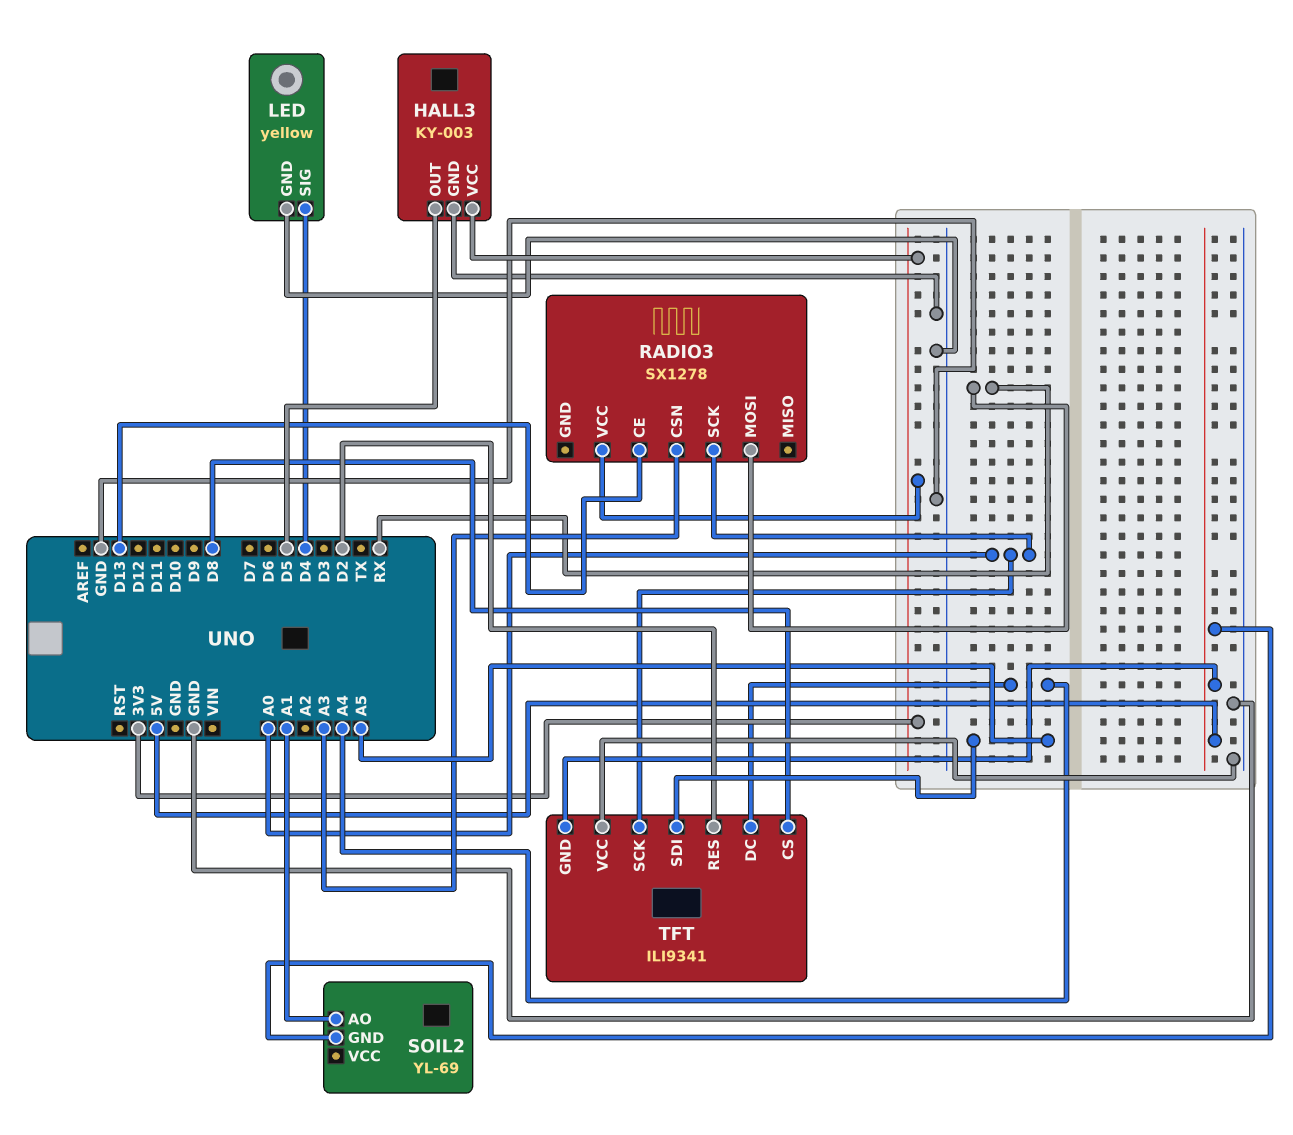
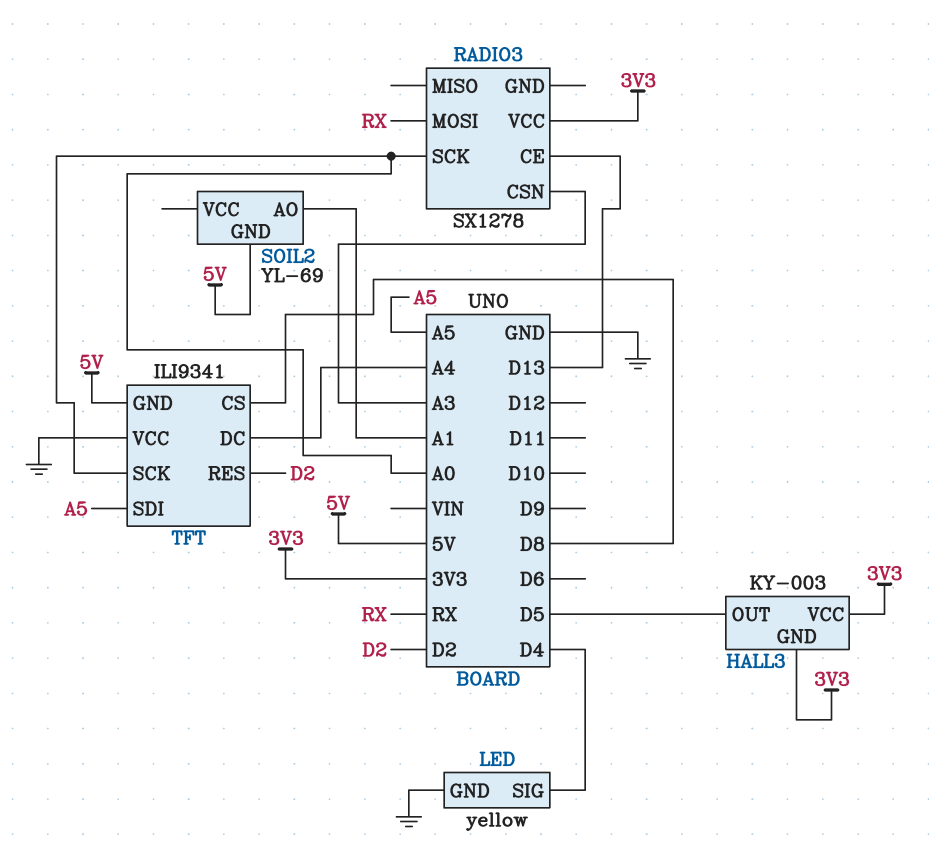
HALL3 pin GND: GND -> 3V3

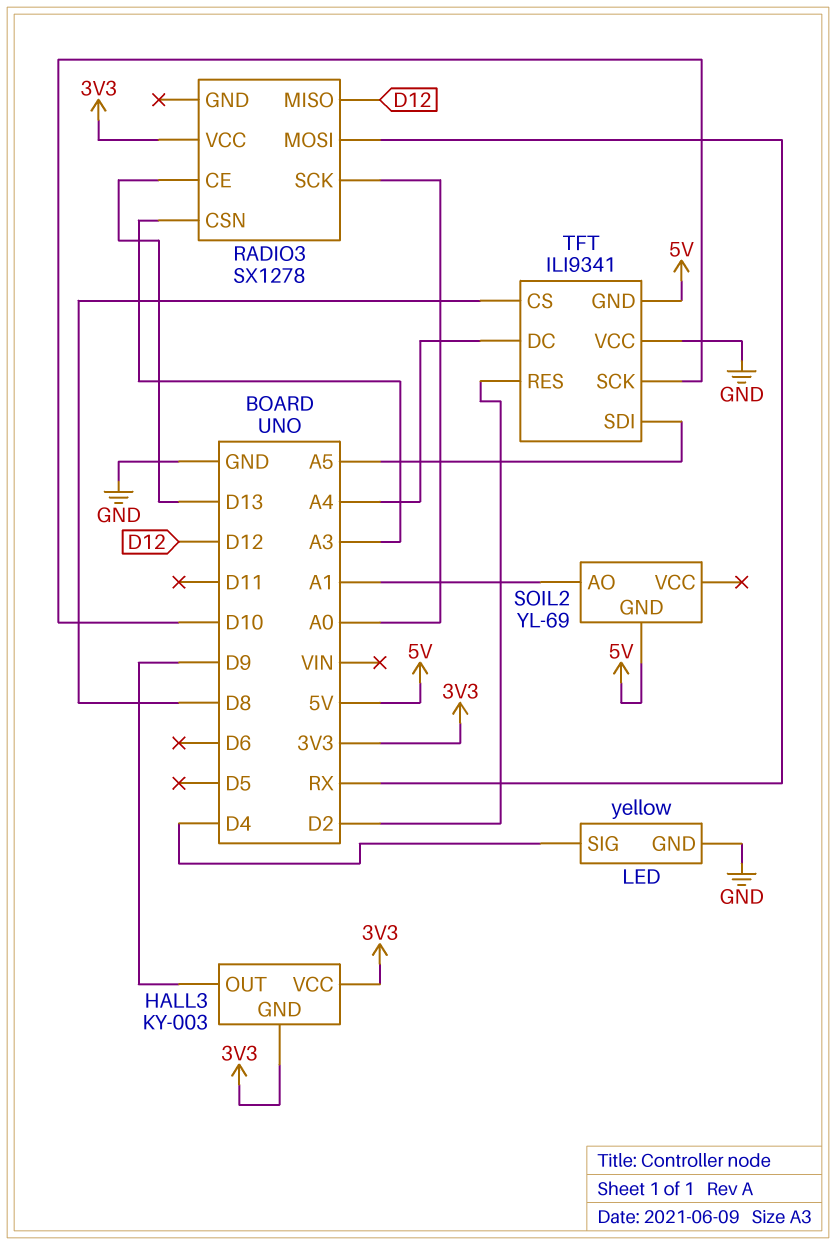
HALL3 pin OUT: D5 -> D9
RADIO3 pin MISO: none -> D12
TFT pin SCK: A0 -> D10

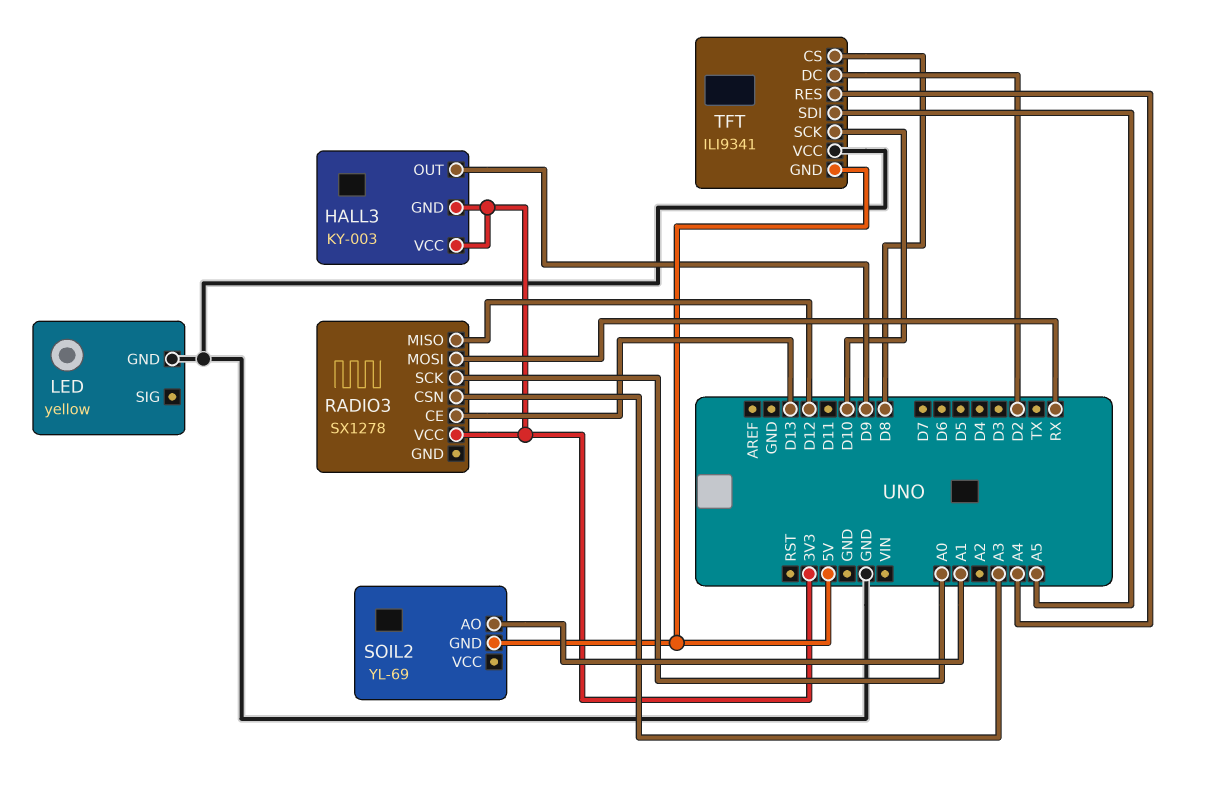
LED pin SIG: D4 -> none
TFT pin DC: A4 -> D2
TFT pin RES: D2 -> A4

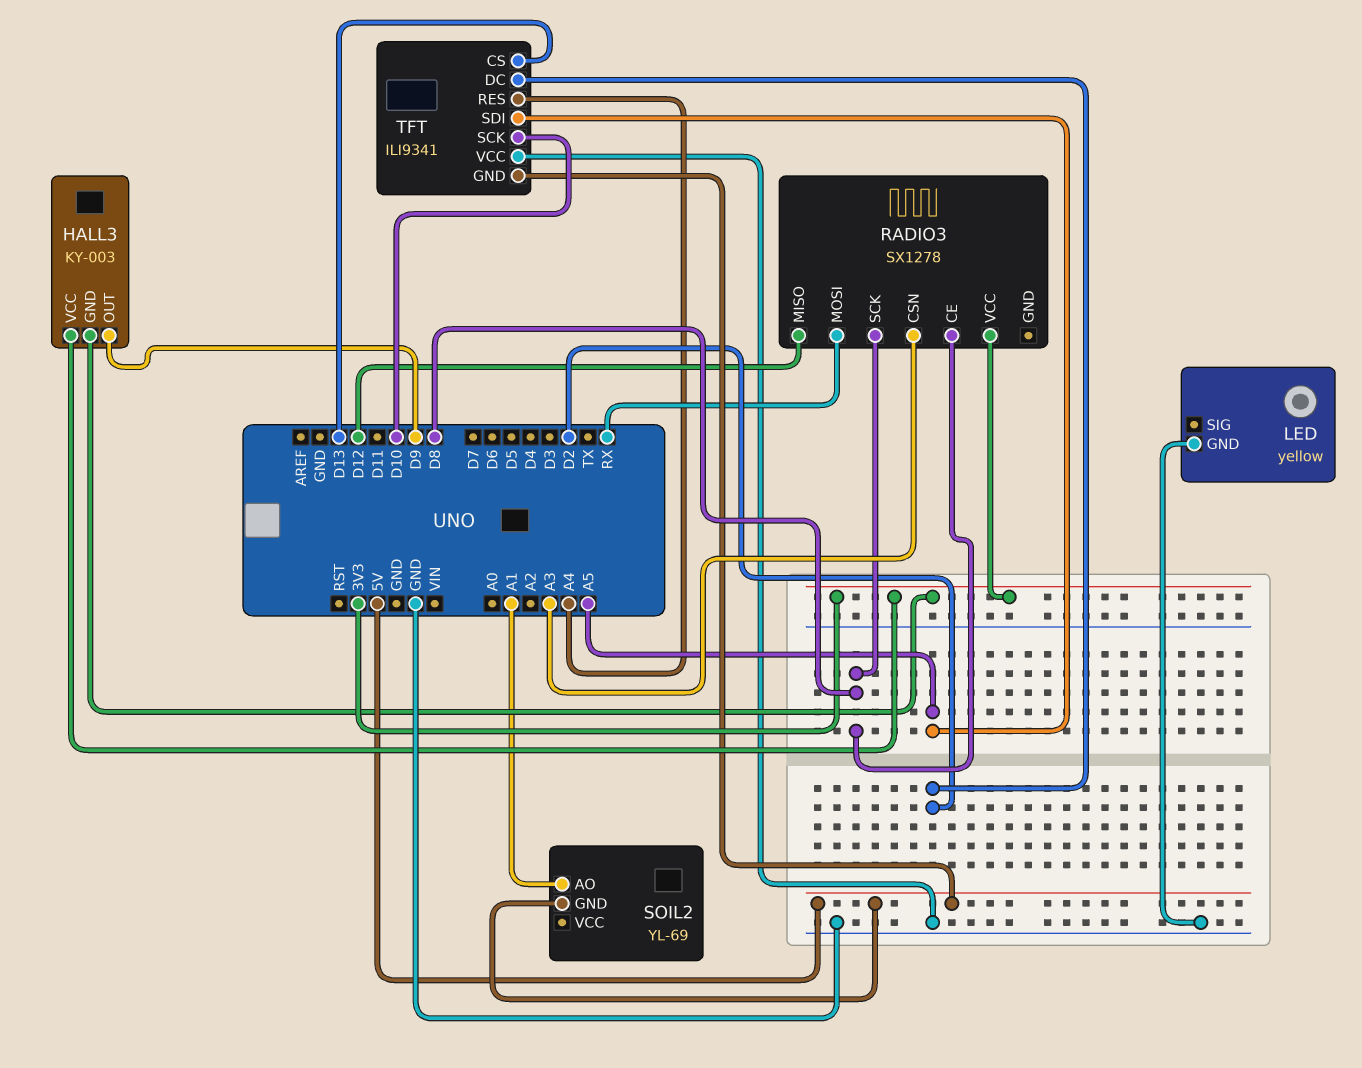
RADIO3 pin CE: D13 -> D8
RADIO3 pin SCK: A0 -> D8
TFT pin CS: D8 -> D13

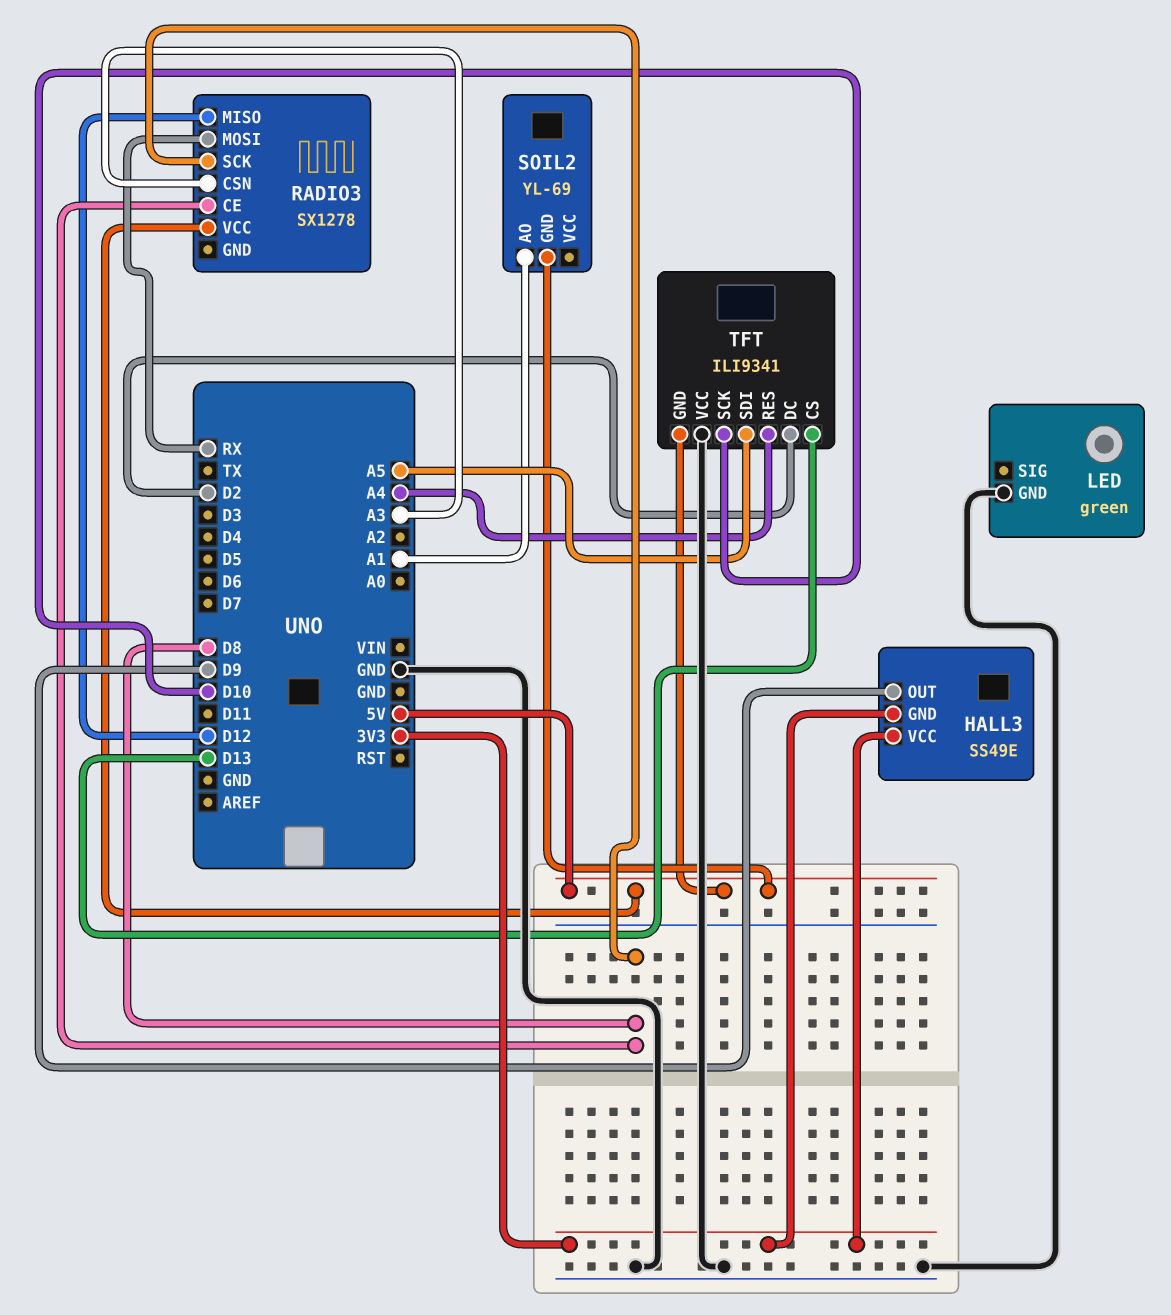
HALL3: KY-003 -> SS49E
LED: yellow -> green
RADIO3 pin VCC: 3V3 -> 5V

